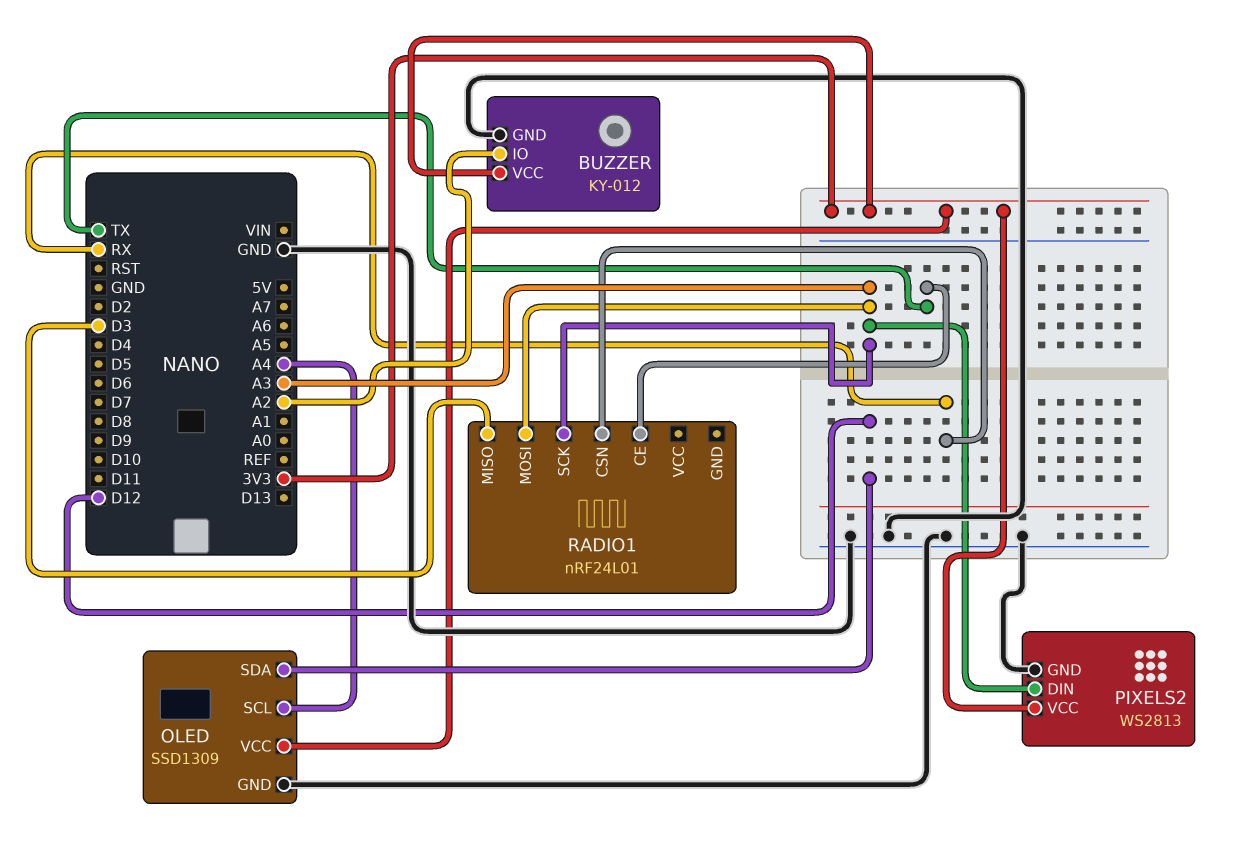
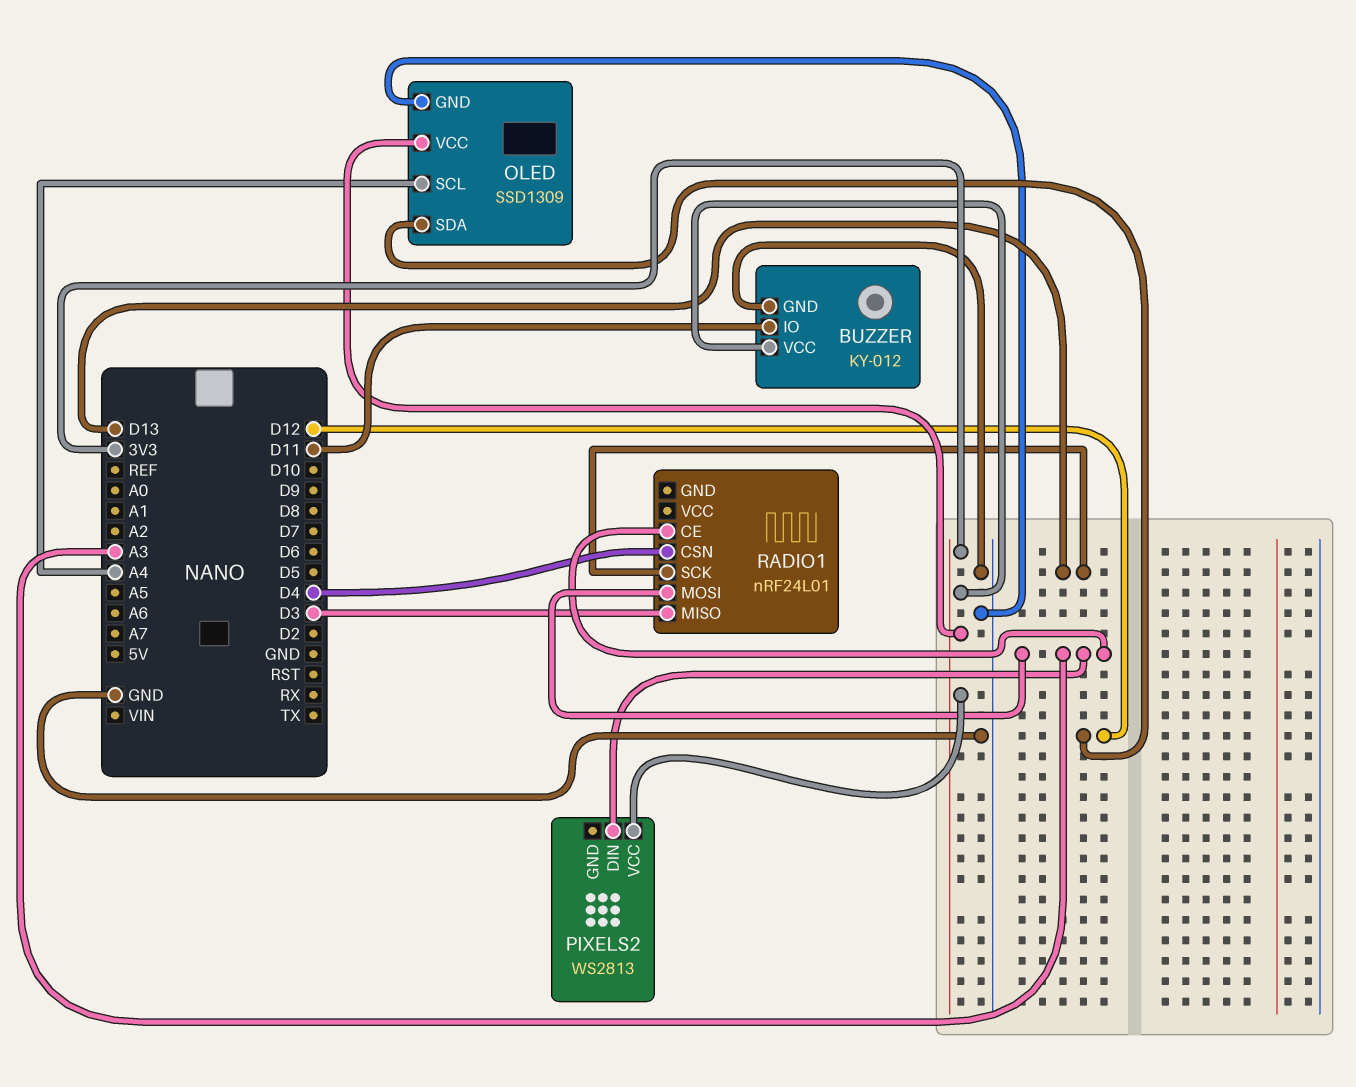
BUZZER pin IO: A2 -> D11
PIXELS2 pin GND: GND -> none
RADIO1 pin CE: TX -> A3
RADIO1 pin CSN: RX -> D4
RADIO1 pin SCK: A3 -> D13

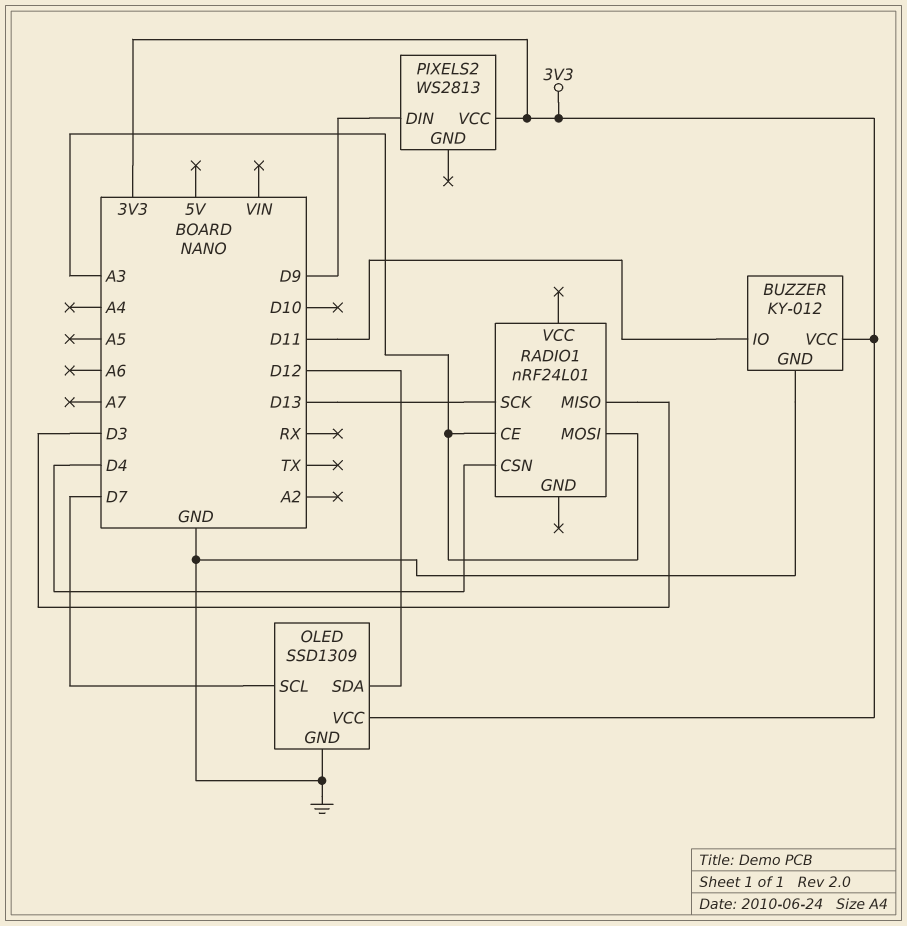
OLED pin SCL: A4 -> D7
PIXELS2 pin DIN: A3 -> D9

